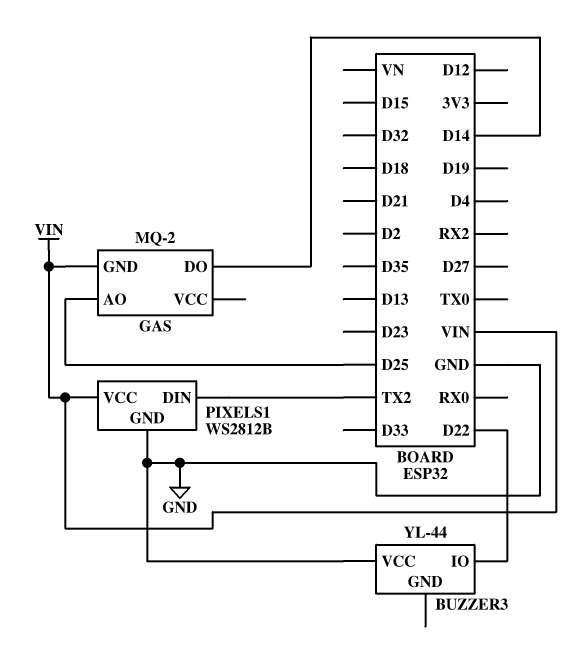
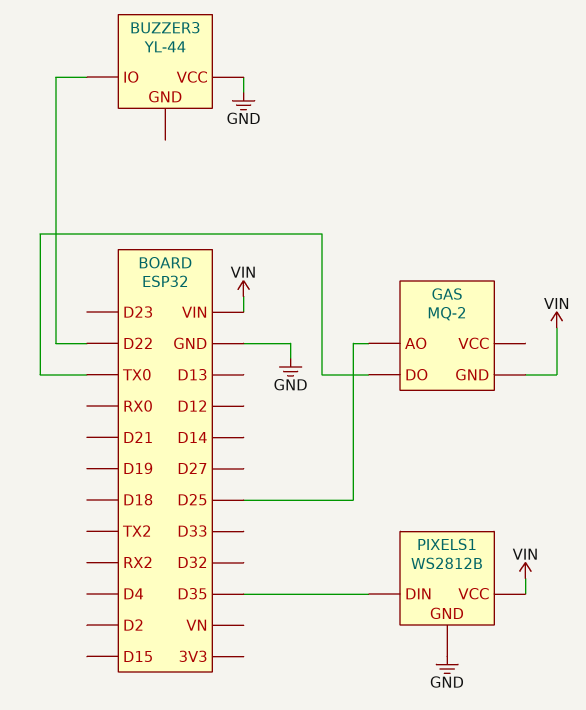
GAS pin DO: D14 -> TX0
PIXELS1 pin DIN: TX2 -> D35

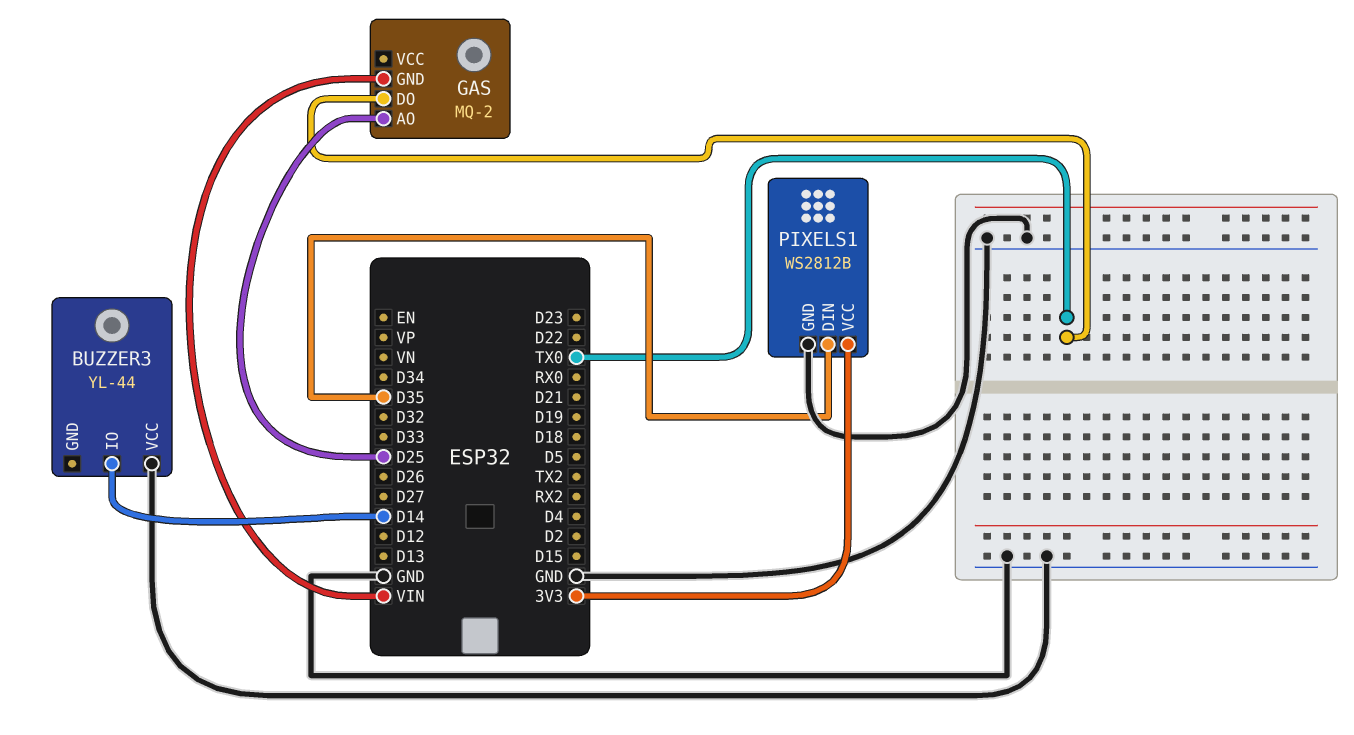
BUZZER3 pin IO: D22 -> D14
PIXELS1 pin VCC: VIN -> 3V3

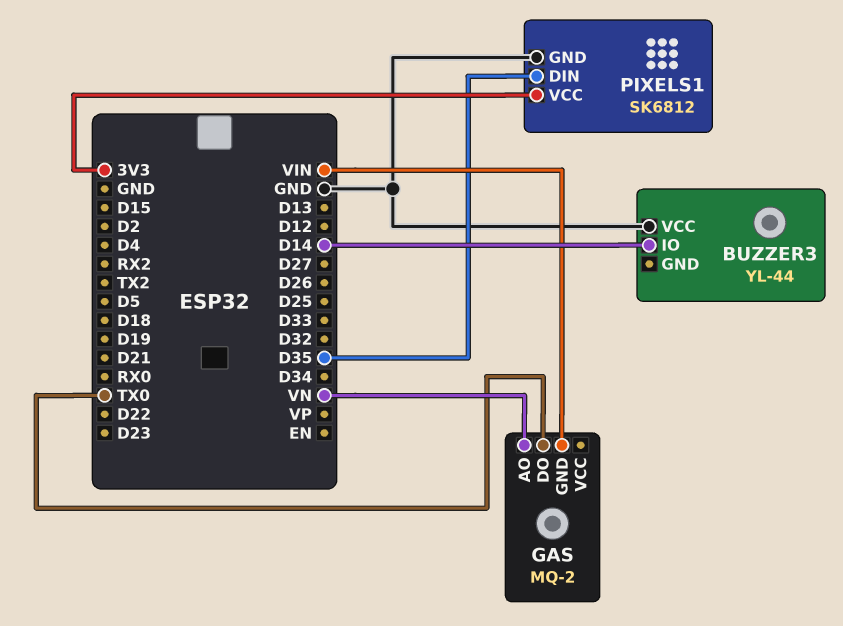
GAS pin AO: D25 -> VN
PIXELS1: WS2812B -> SK6812

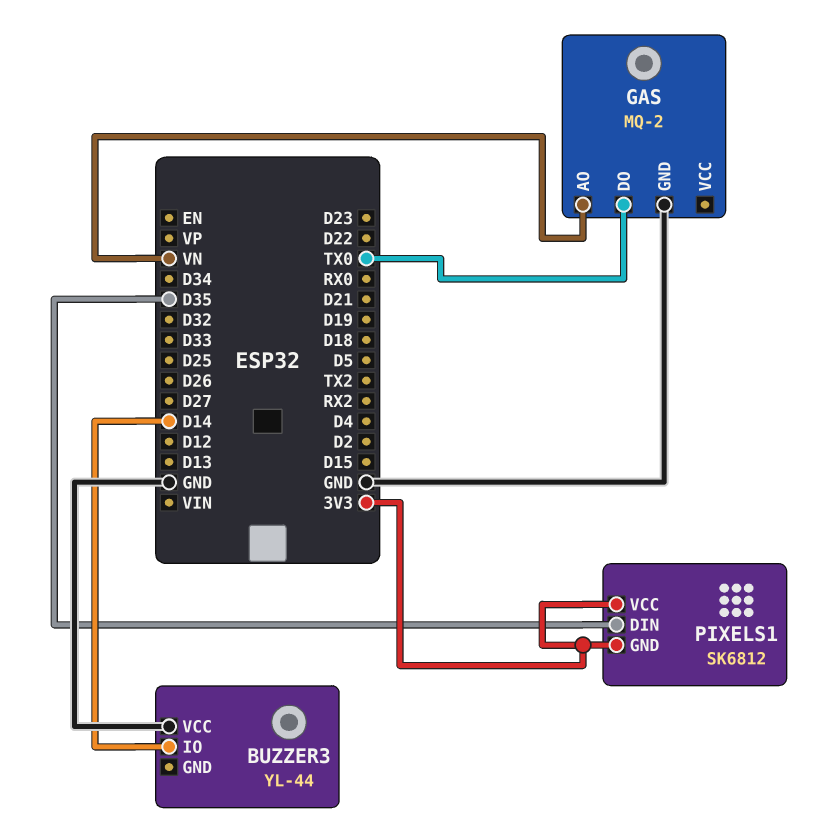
GAS pin GND: VIN -> GND
PIXELS1 pin GND: GND -> 3V3

